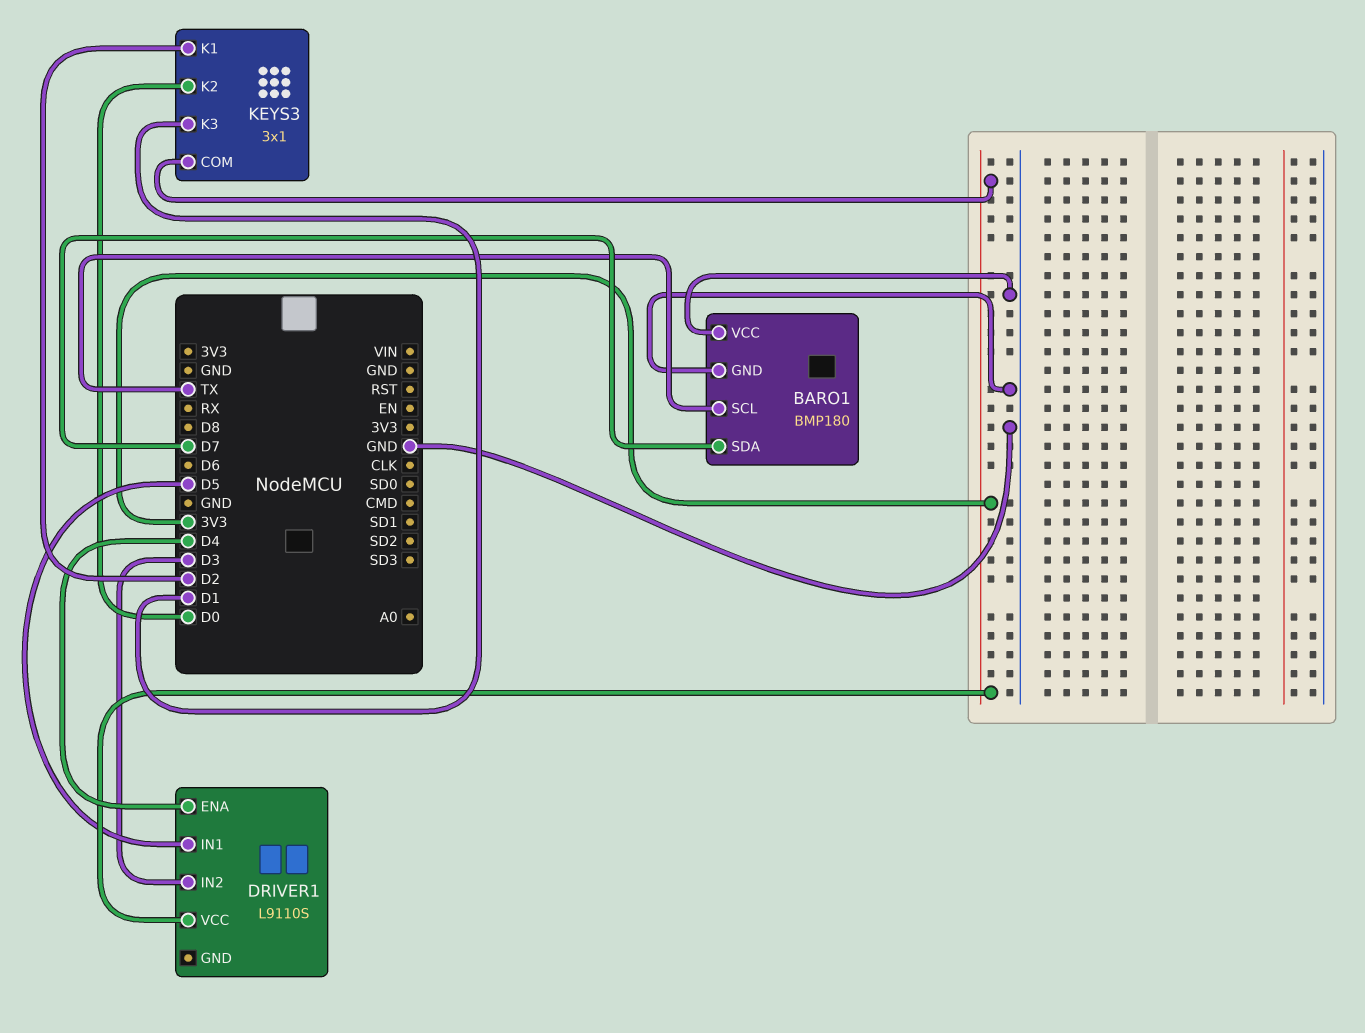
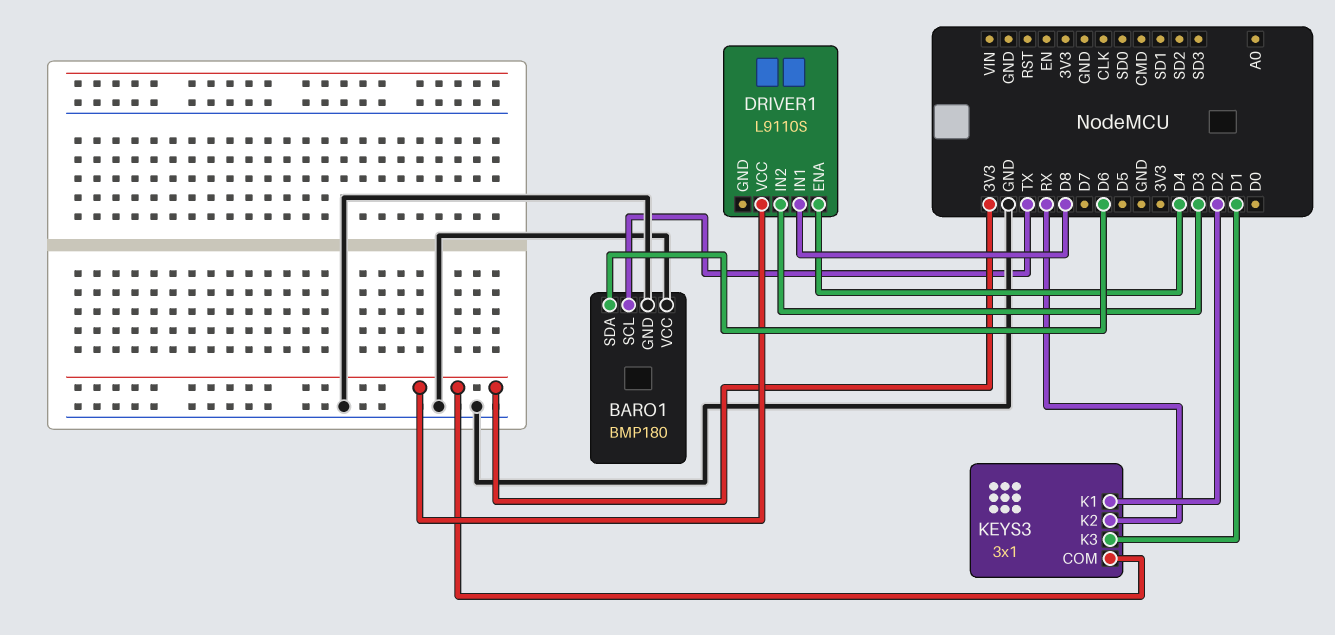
BARO1 pin SDA: D7 -> D6
DRIVER1 pin IN1: D5 -> D8
KEYS3 pin K2: D0 -> RX

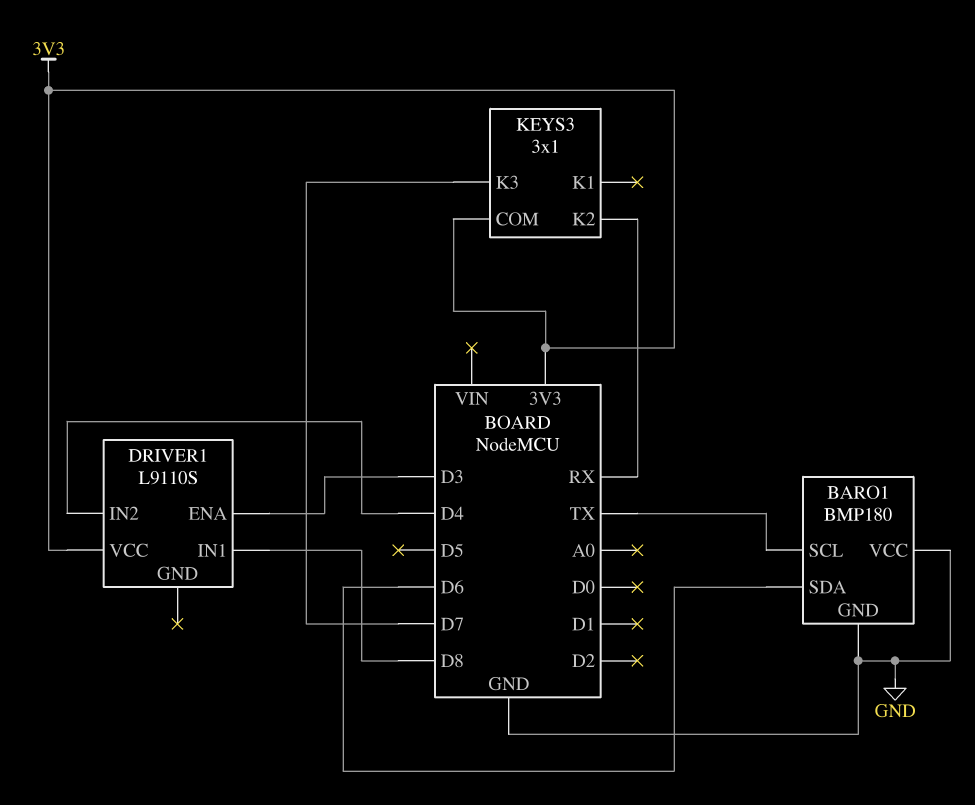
DRIVER1 pin ENA: D4 -> D3
DRIVER1 pin IN2: D3 -> D4
KEYS3 pin K1: D2 -> none
KEYS3 pin K3: D1 -> D7

